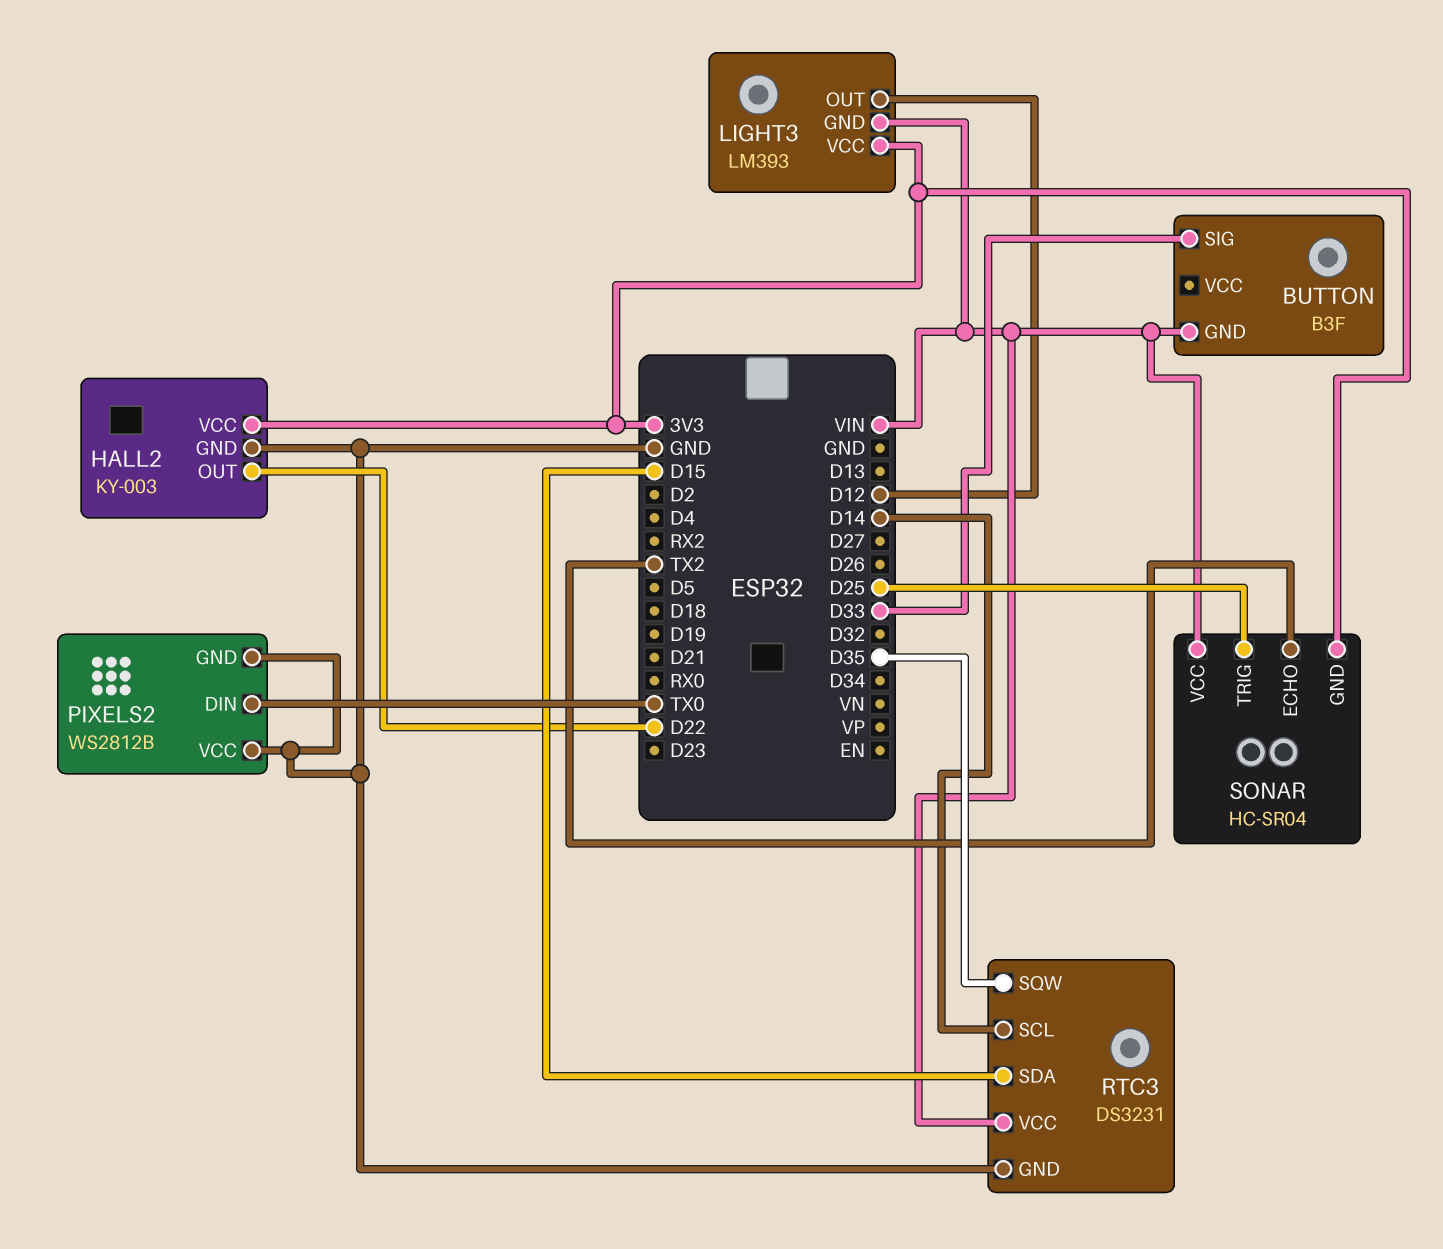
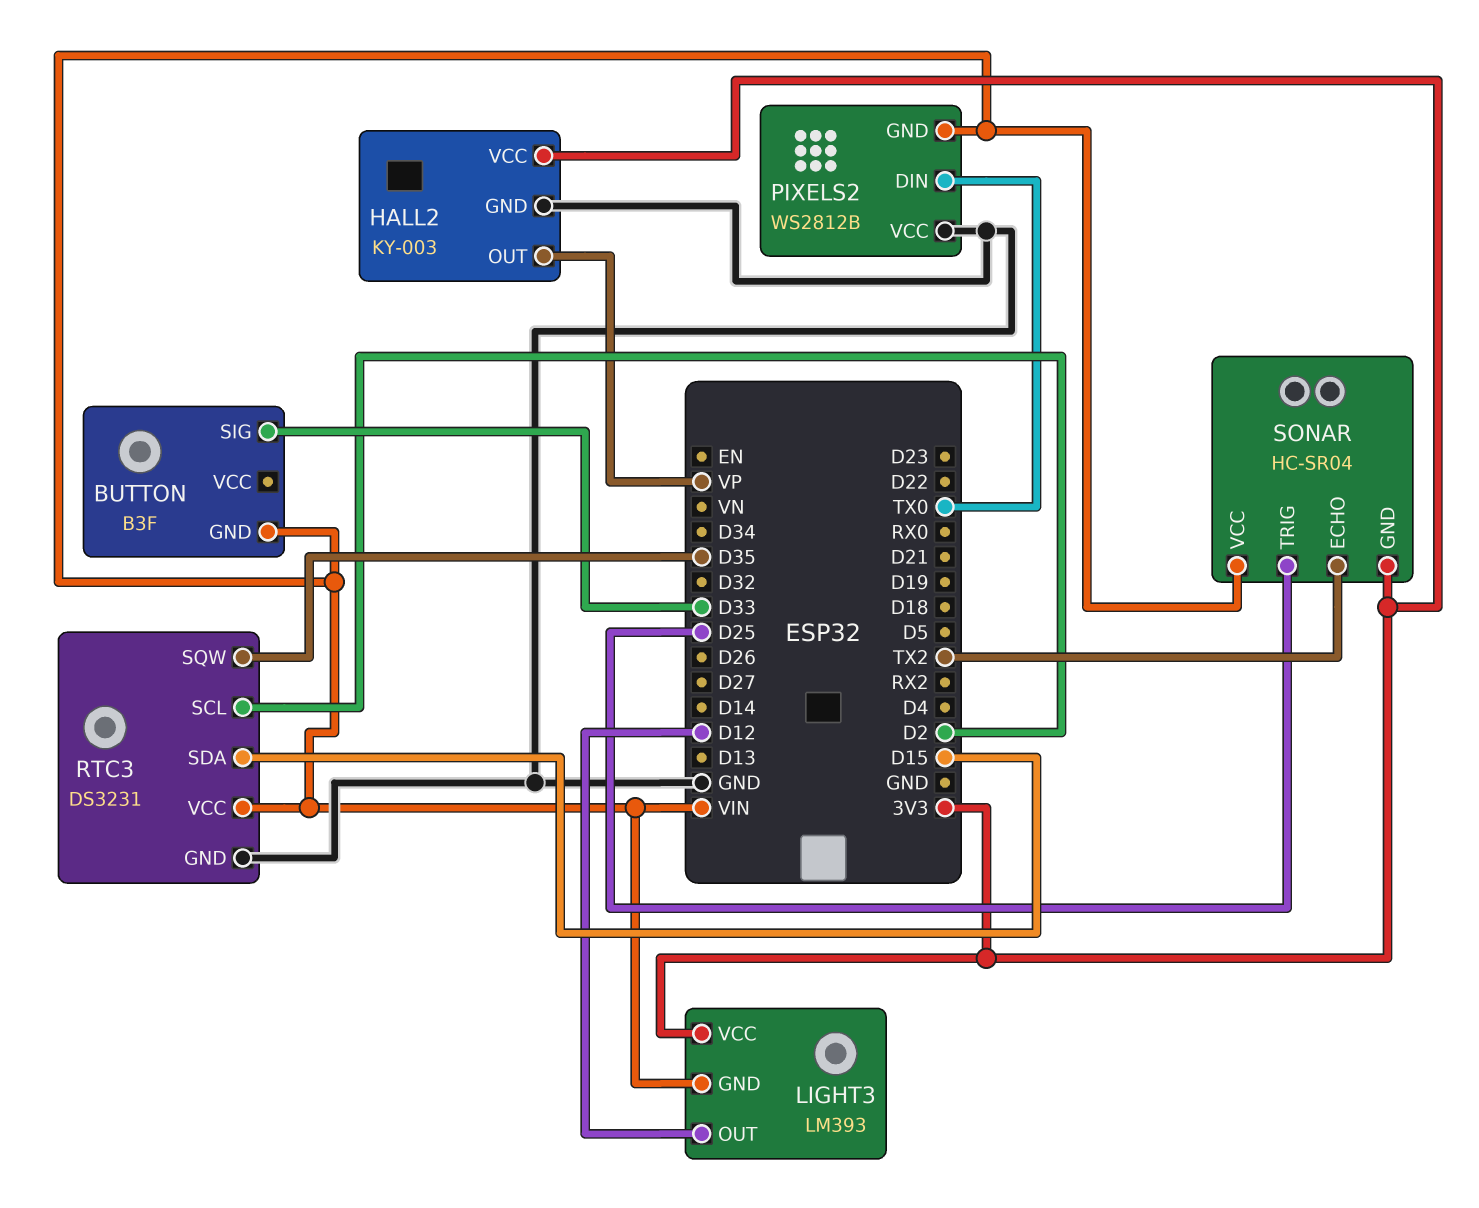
HALL2 pin OUT: D22 -> VP
PIXELS2 pin GND: GND -> VIN
RTC3 pin SCL: D14 -> D2

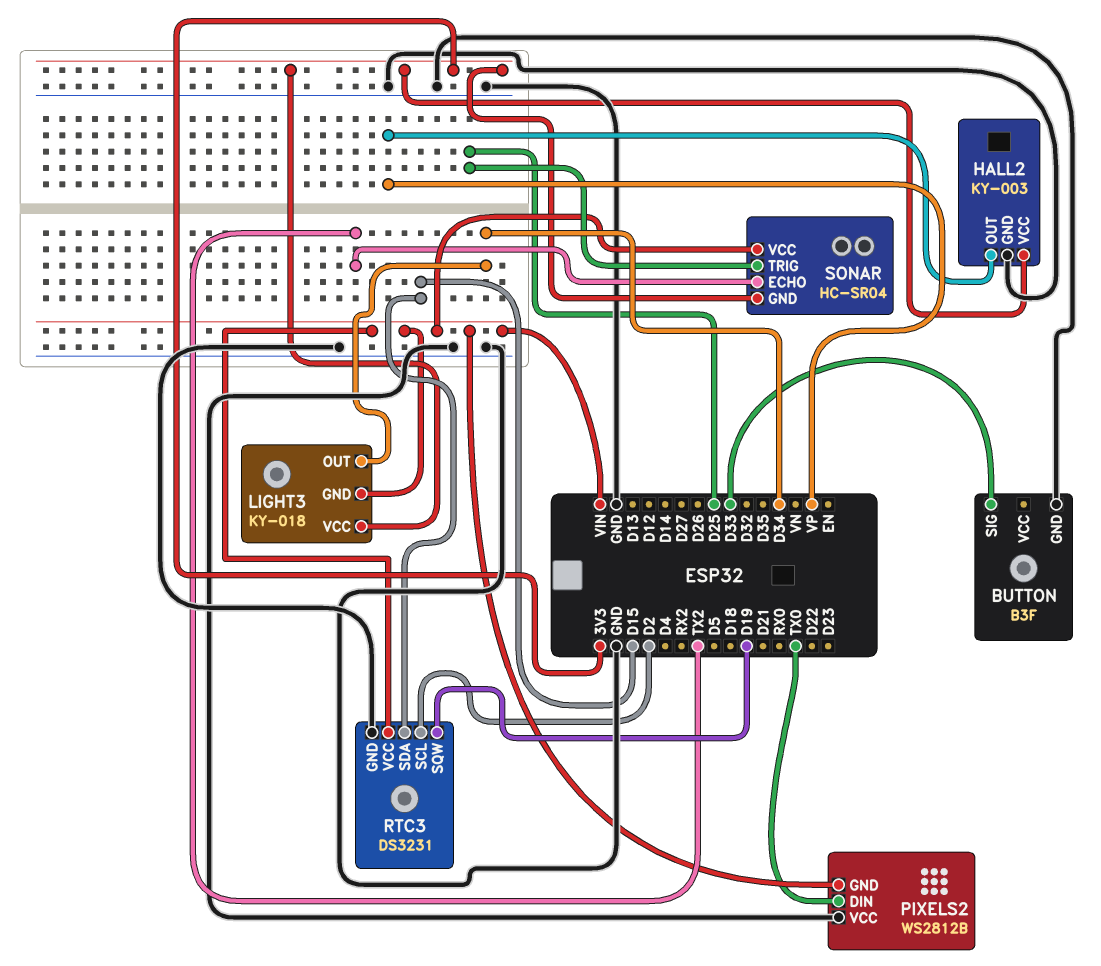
BUTTON pin GND: VIN -> GND
LIGHT3: LM393 -> KY-018
LIGHT3 pin OUT: D12 -> D34
RTC3 pin SQW: D35 -> D19

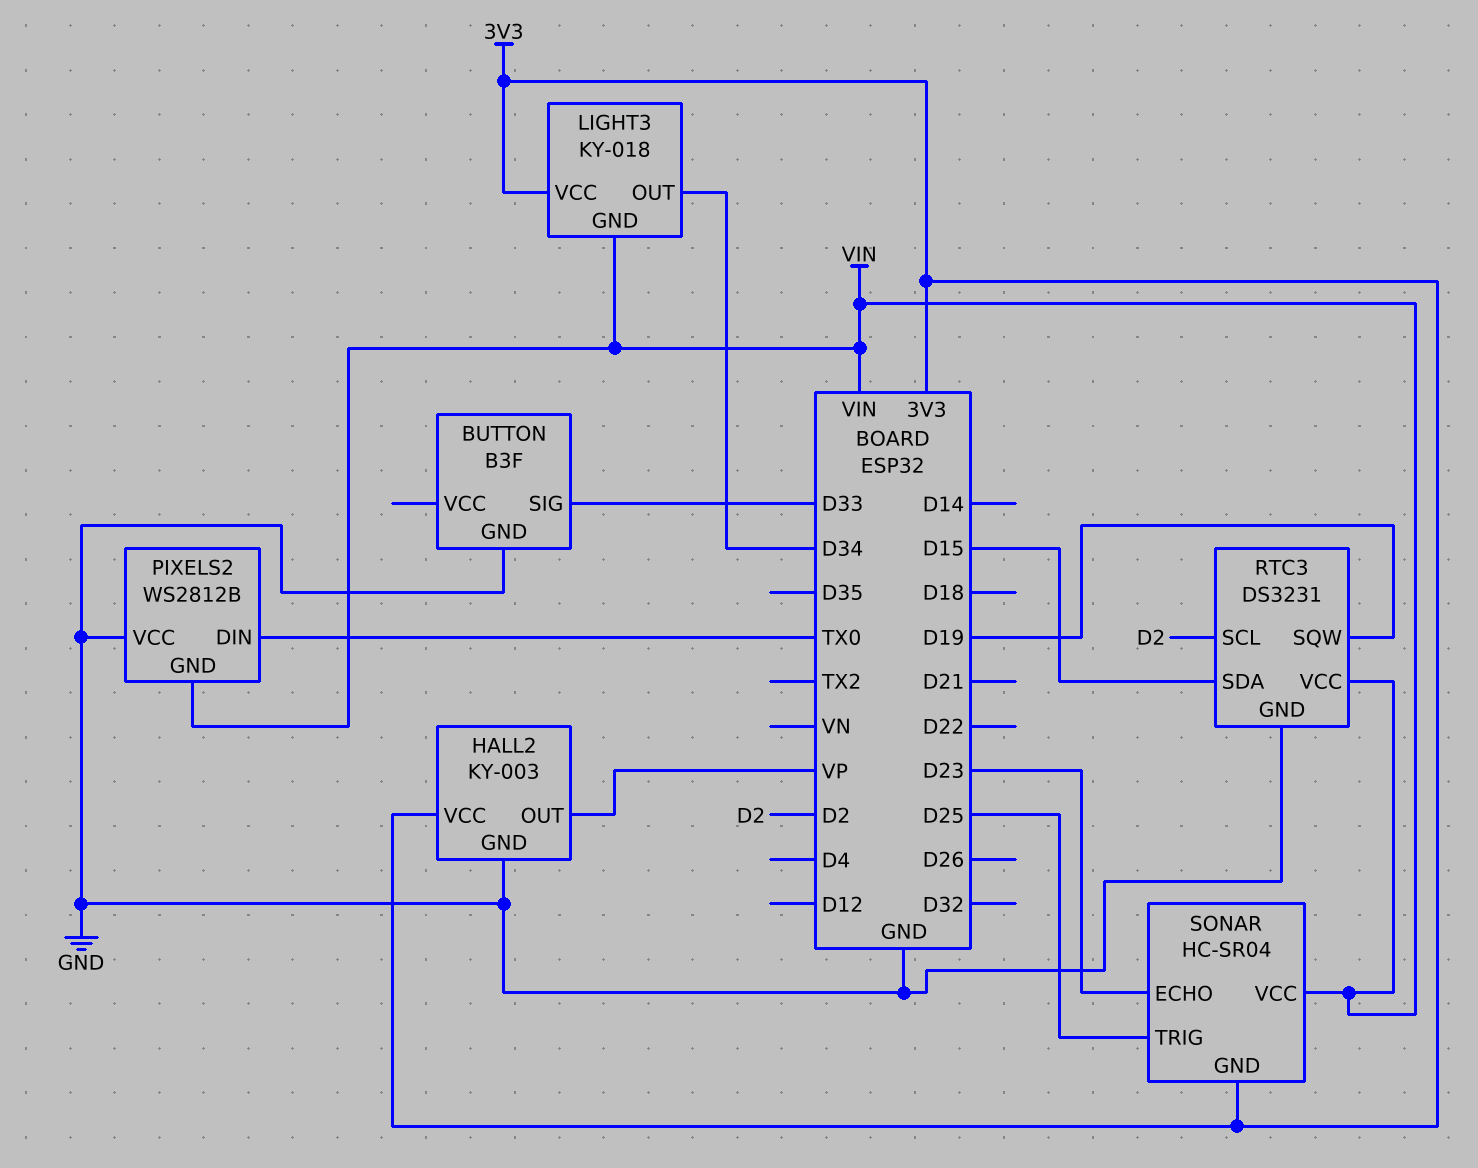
SONAR pin ECHO: TX2 -> D23

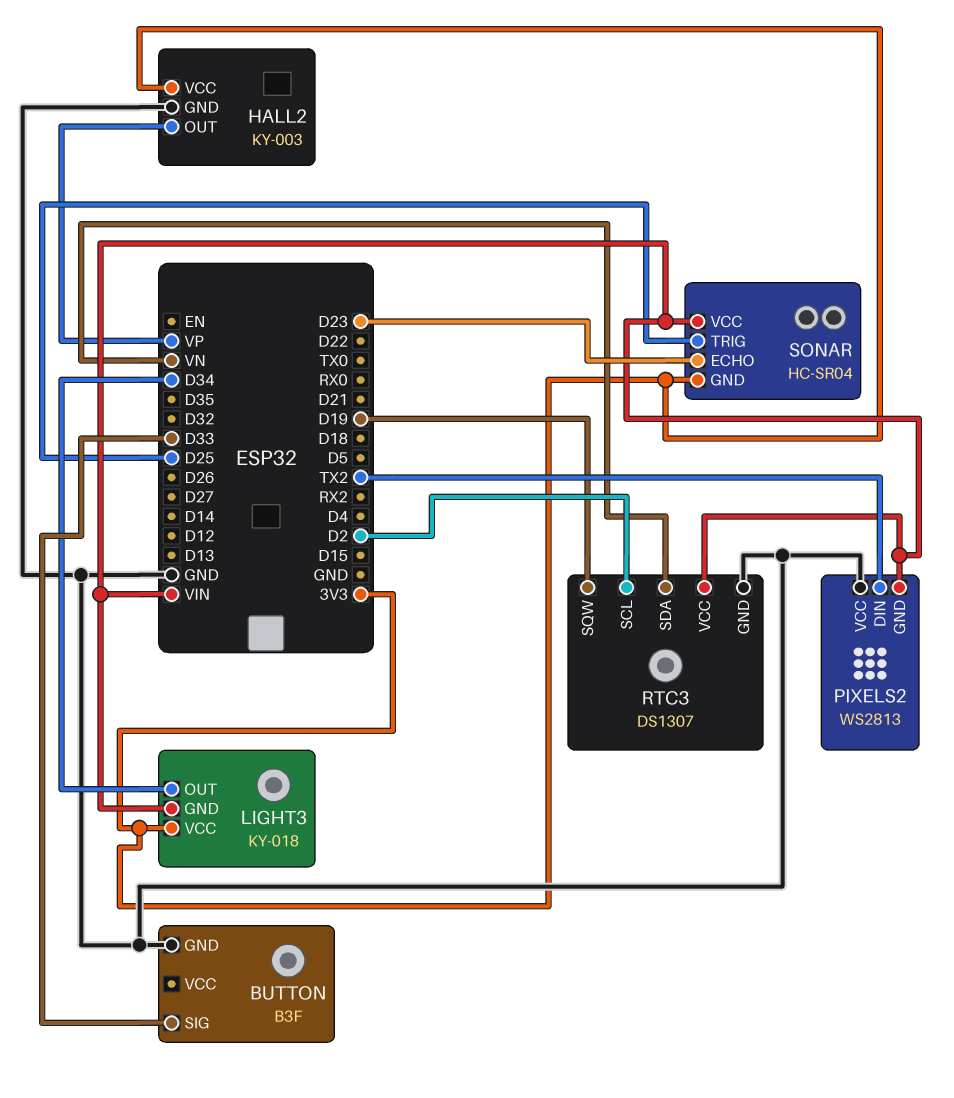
PIXELS2: WS2812B -> WS2813
PIXELS2 pin DIN: TX0 -> TX2
RTC3: DS3231 -> DS1307
RTC3 pin SDA: D15 -> VN

